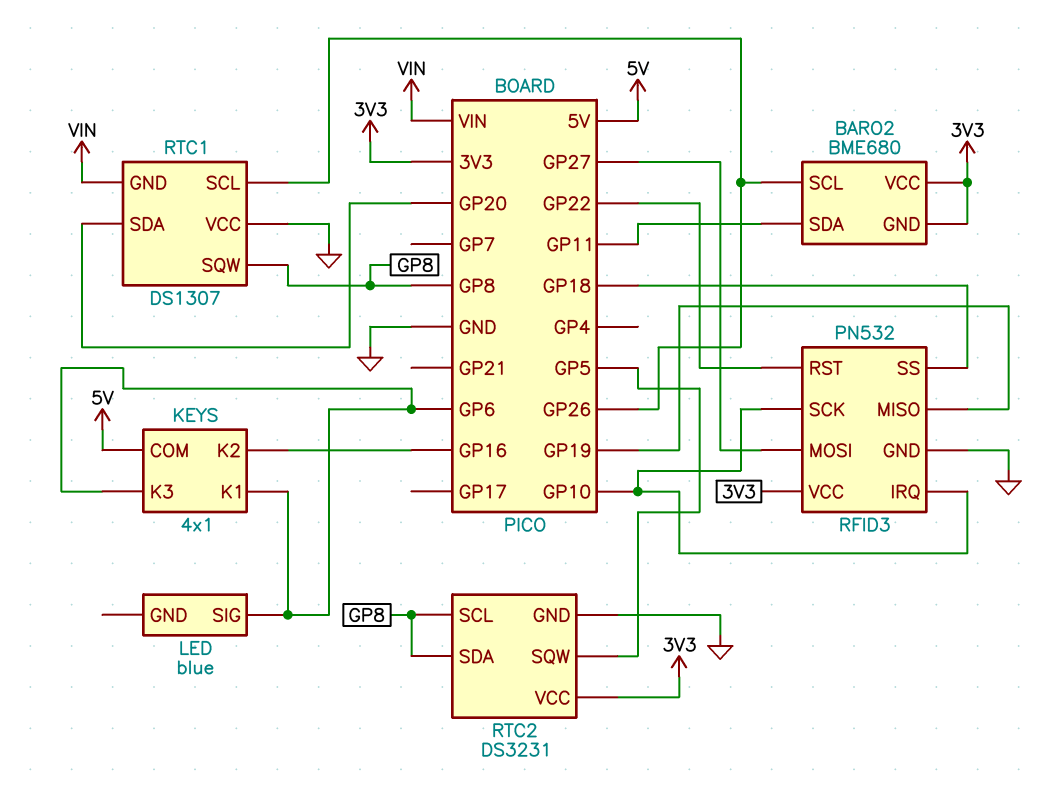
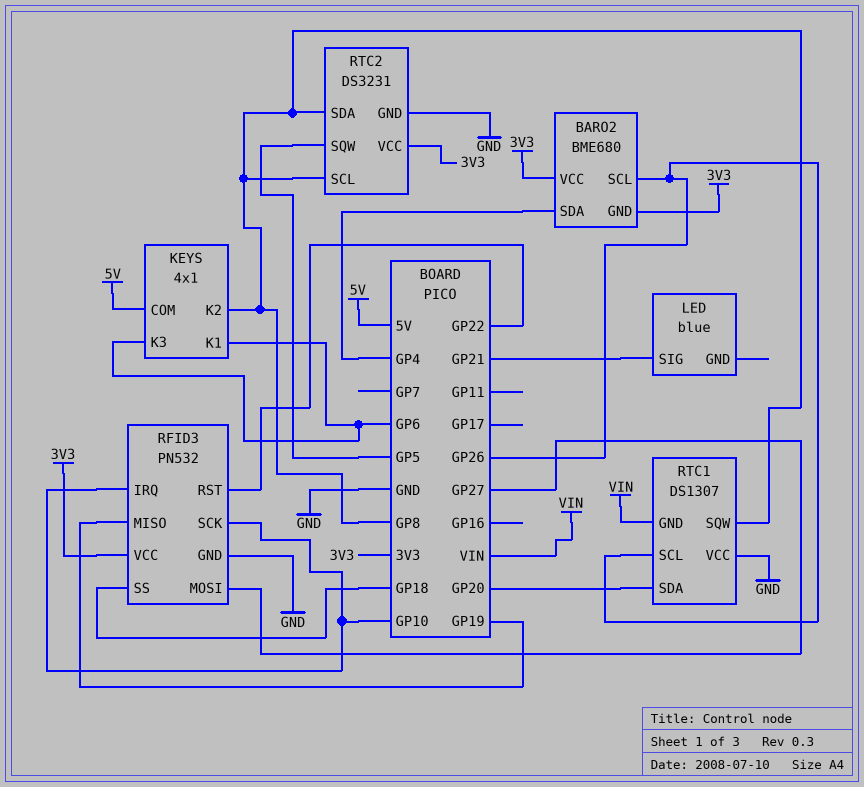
BARO2 pin SDA: GP11 -> GP4
KEYS pin K2: GP16 -> GP8
LED pin SIG: GP6 -> GP21

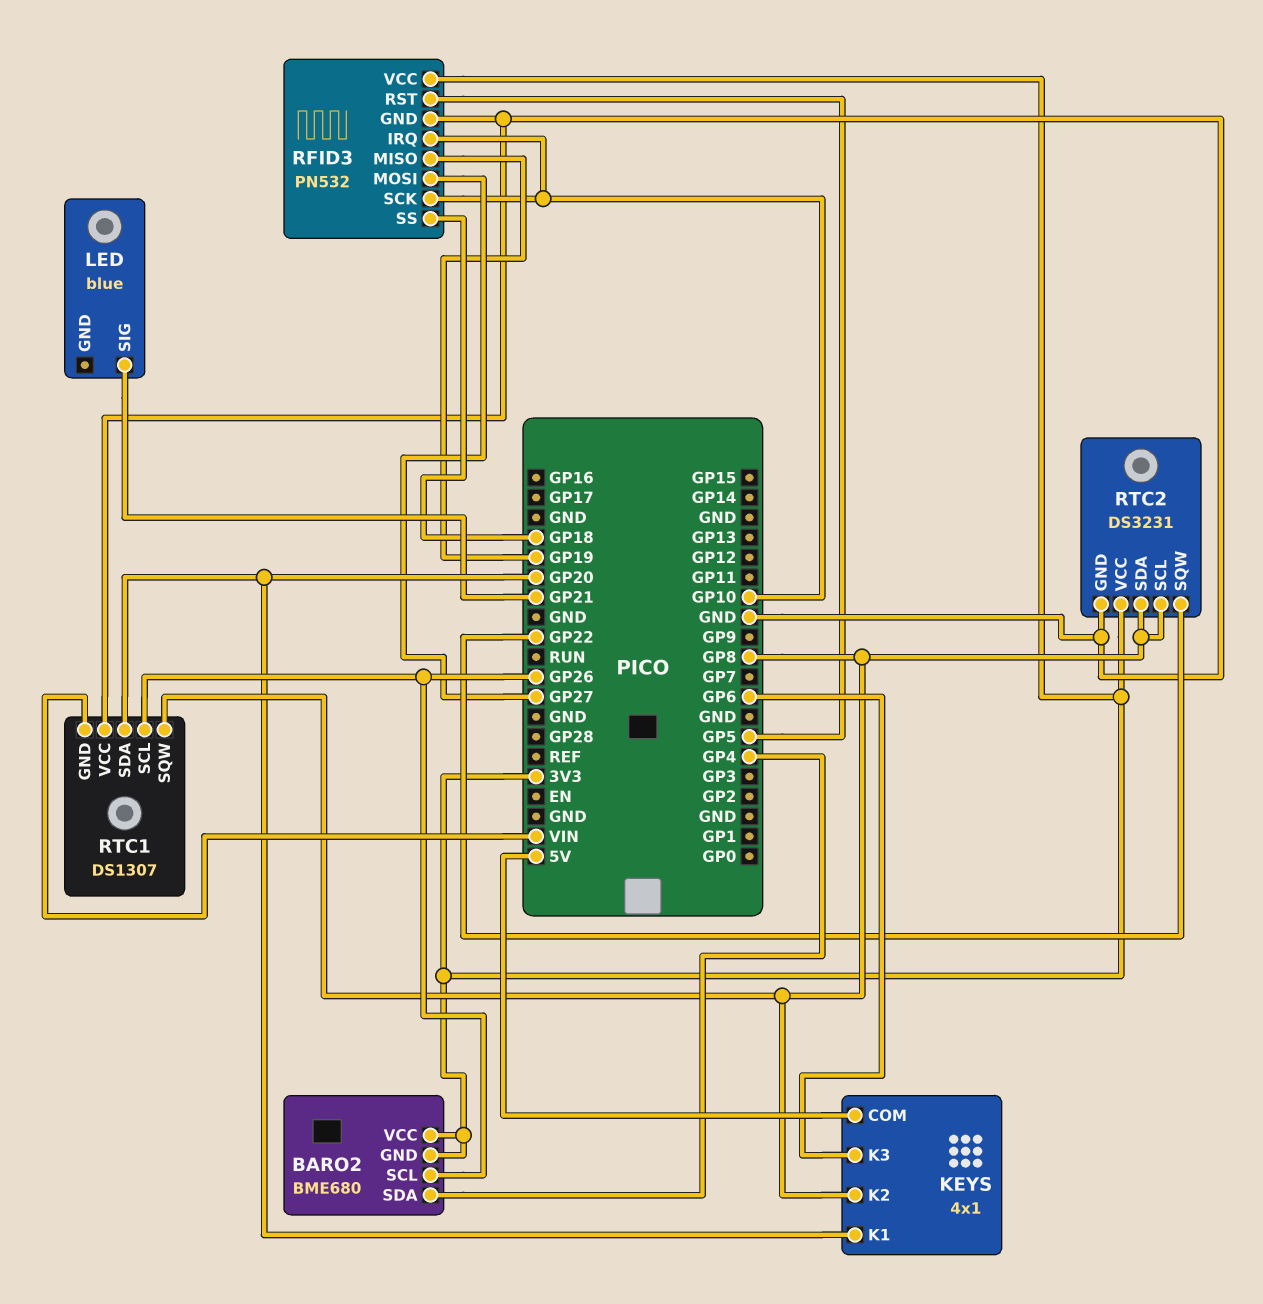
KEYS pin K1: GP6 -> GP20
RFID3 pin RST: GP22 -> GP5
RTC2 pin SQW: GP5 -> GP22

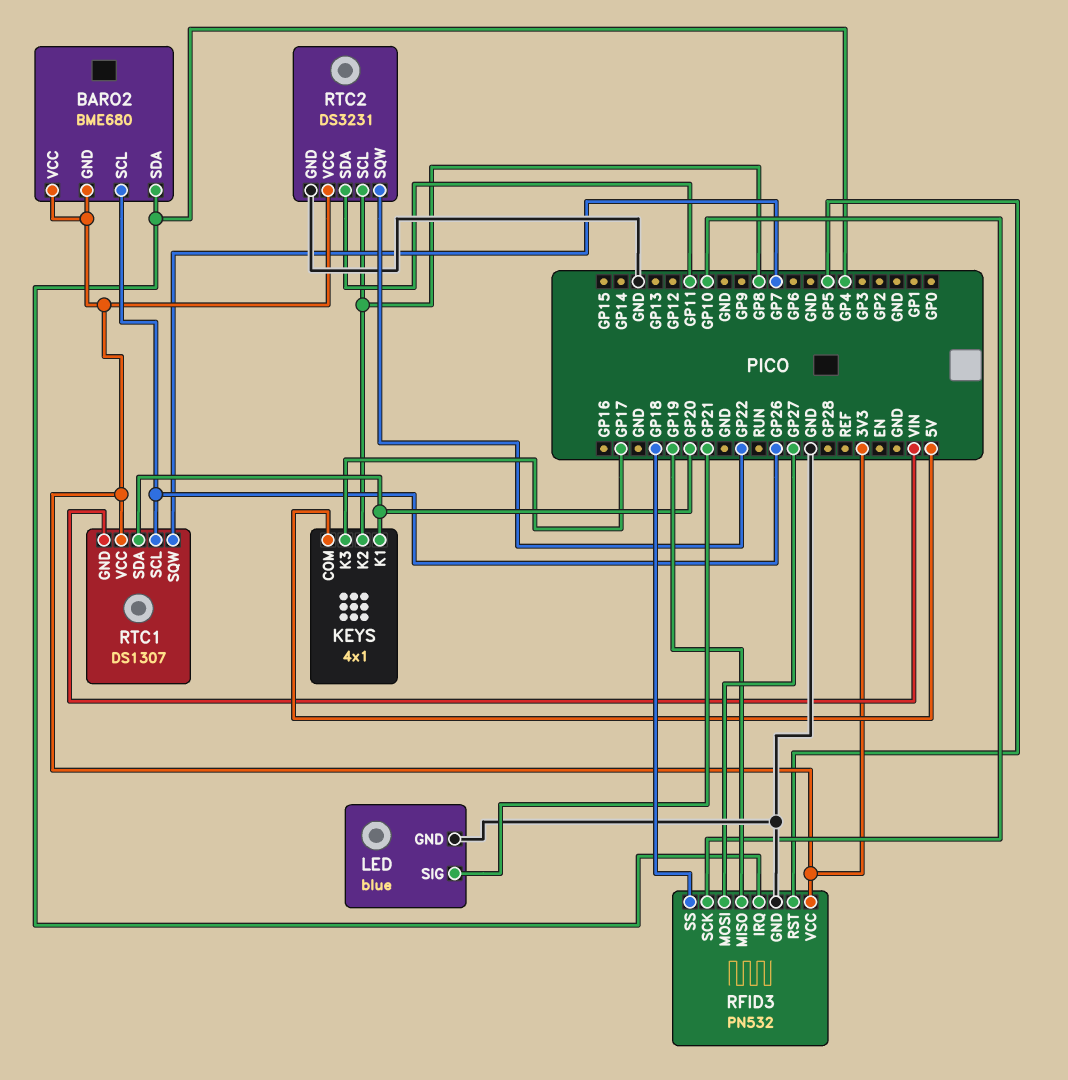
KEYS pin K3: GP6 -> GP17
LED pin GND: none -> GND
RFID3 pin IRQ: GP10 -> GP4
RTC1 pin SQW: GP8 -> GP7
RTC1 pin VCC: GND -> 3V3
RTC2 pin SDA: GP8 -> GP11

